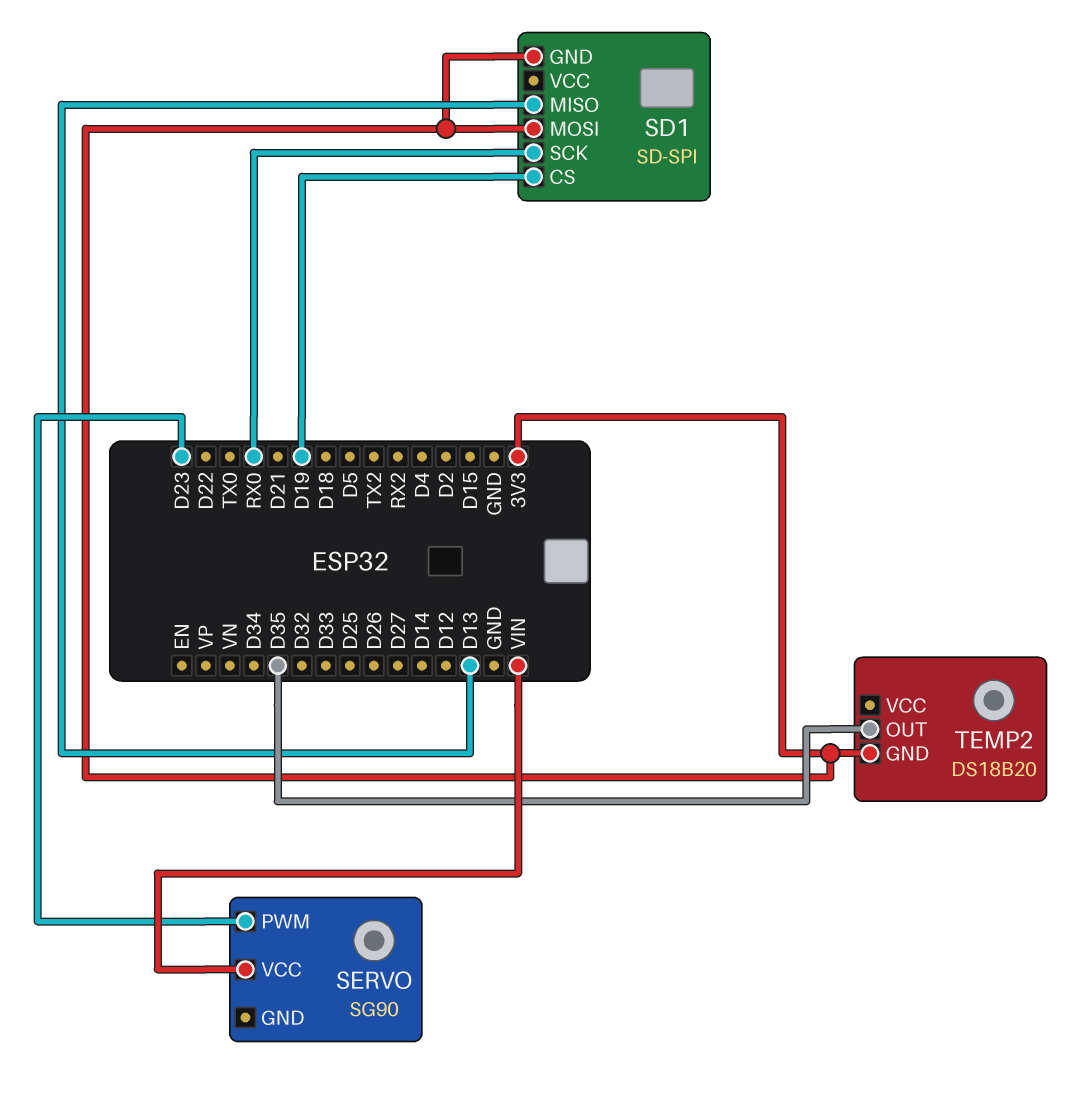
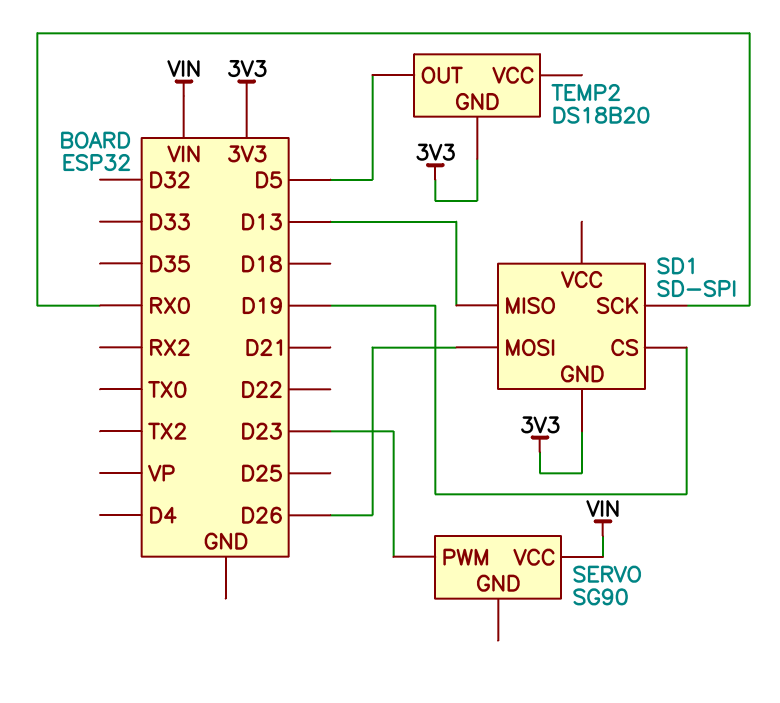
SD1 pin MOSI: 3V3 -> D26
TEMP2 pin OUT: D35 -> D5

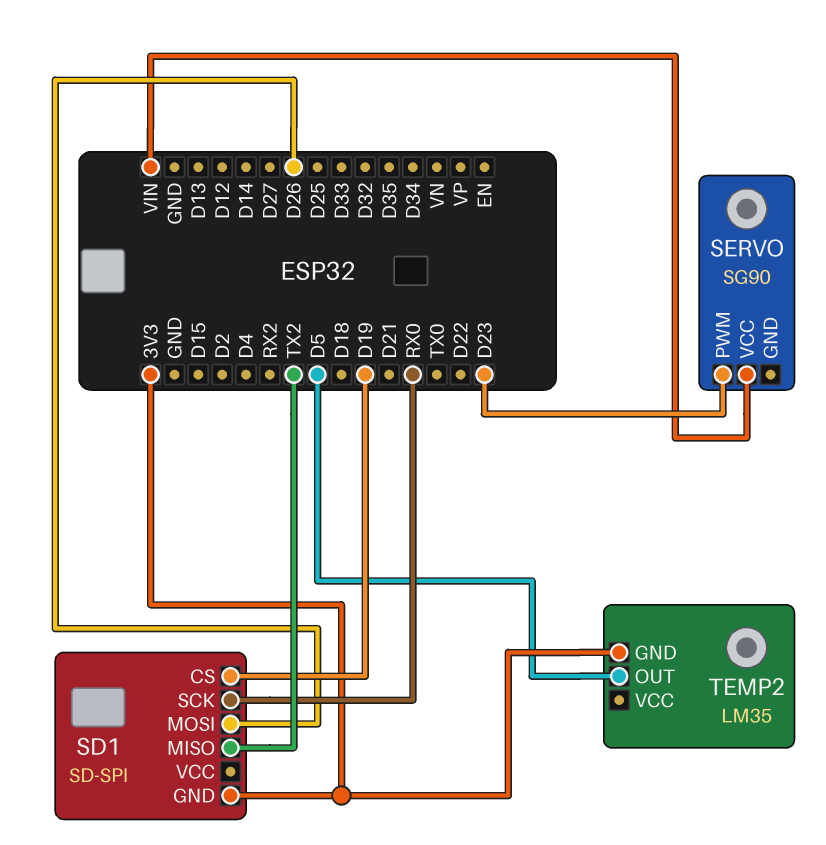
SD1 pin MISO: D13 -> TX2
TEMP2: DS18B20 -> LM35

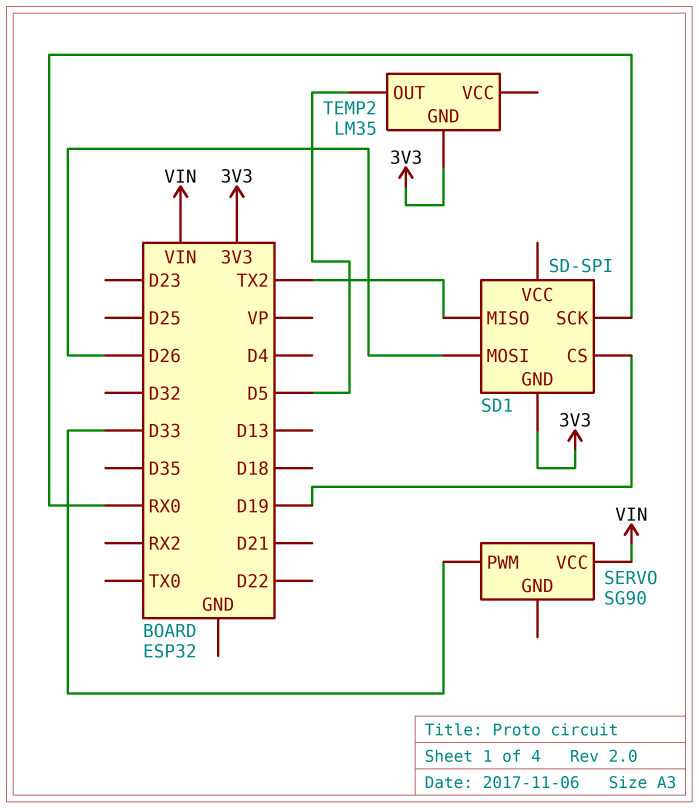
SERVO pin PWM: D23 -> D33

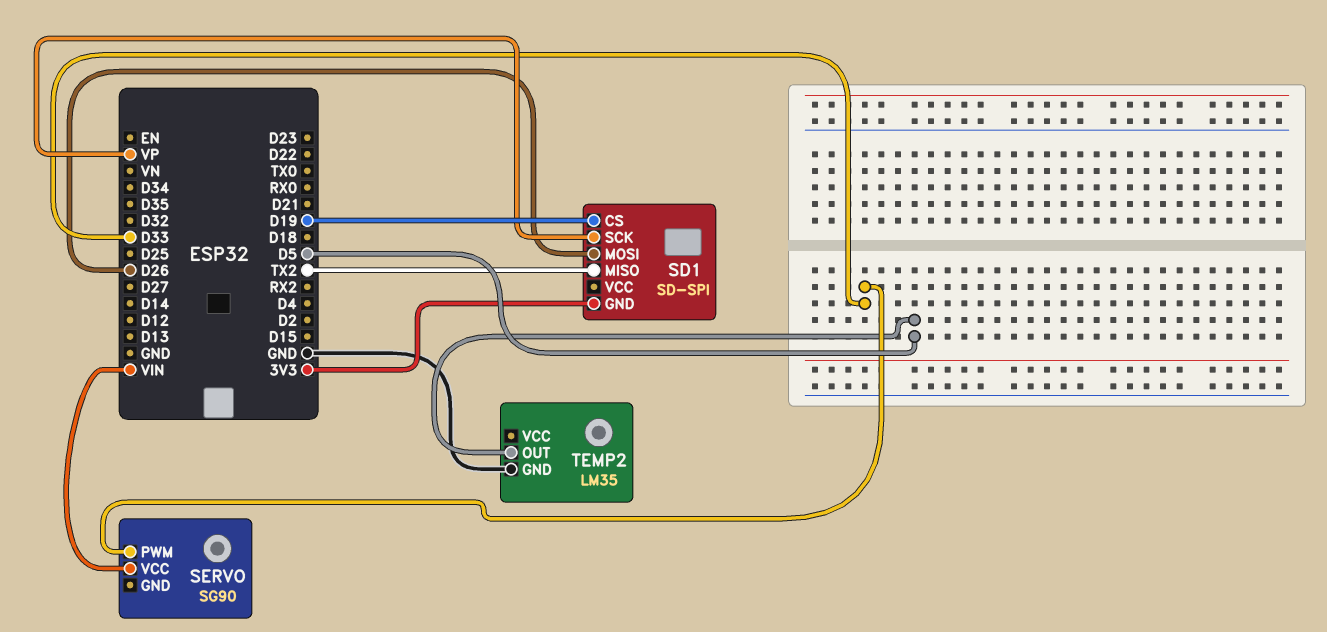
SD1 pin SCK: RX0 -> VP
TEMP2 pin GND: 3V3 -> GND

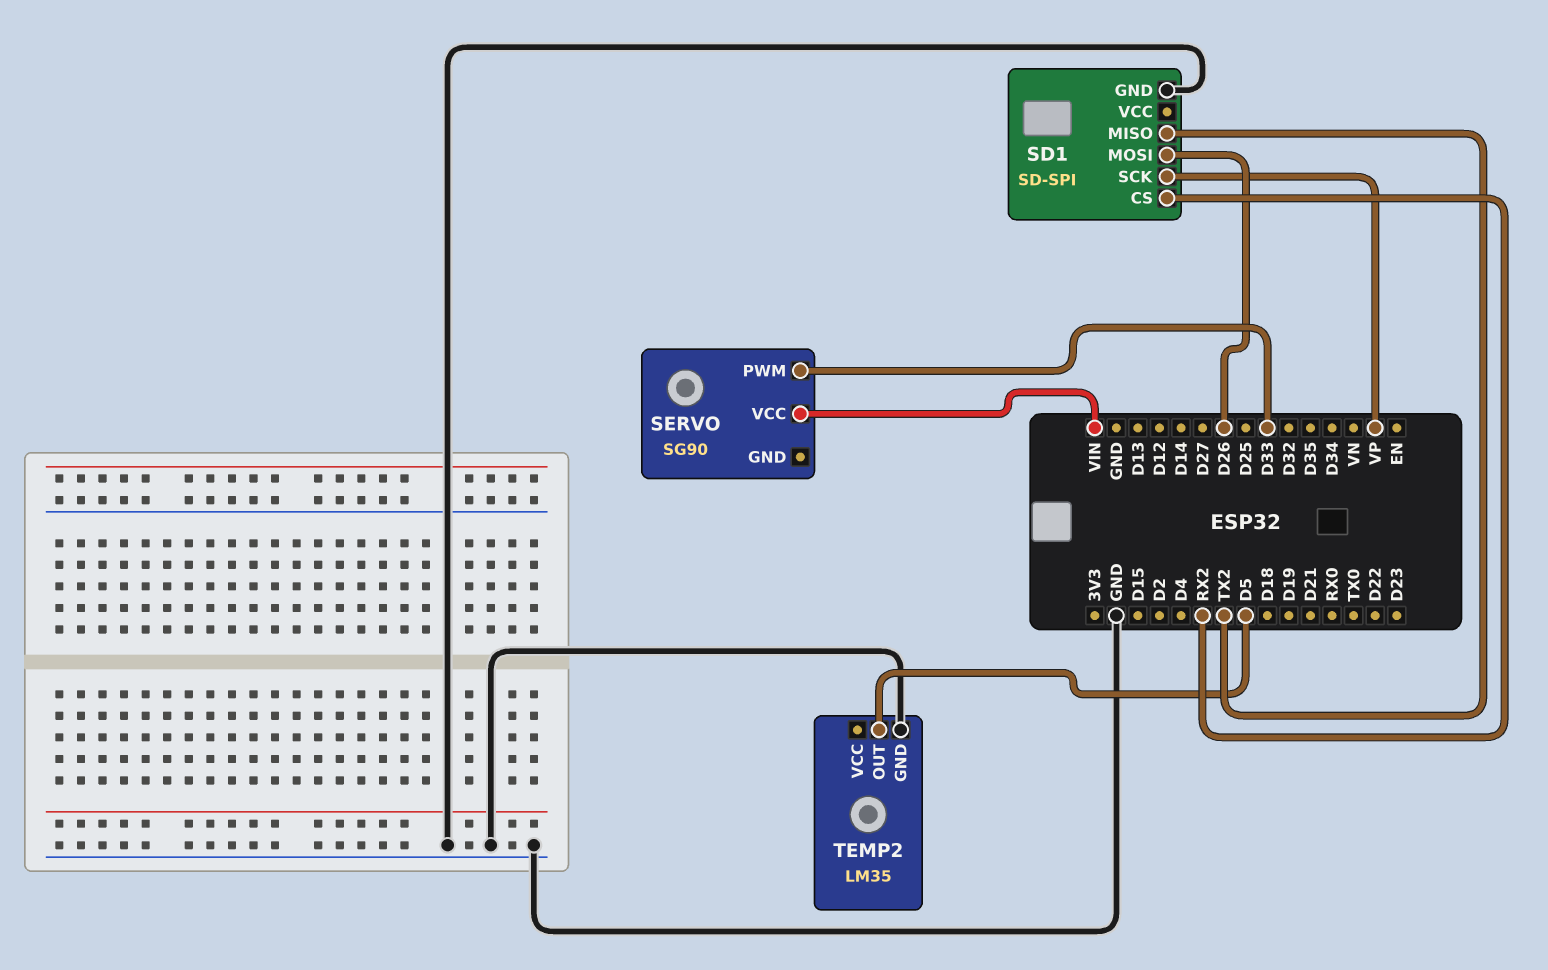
SD1 pin CS: D19 -> RX2
SD1 pin GND: 3V3 -> GND

